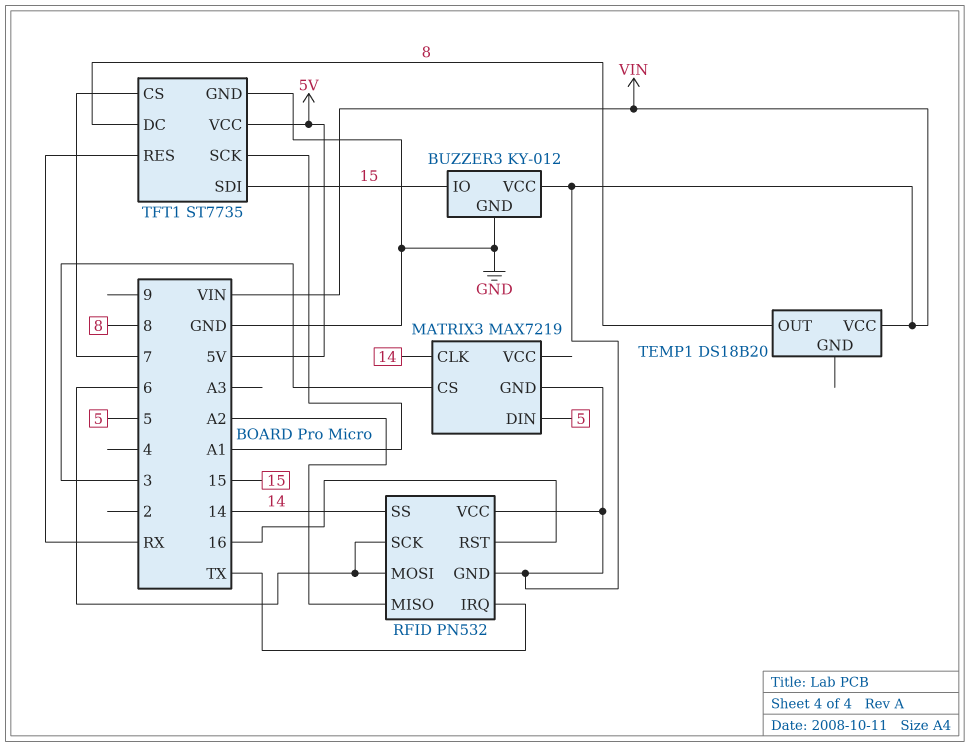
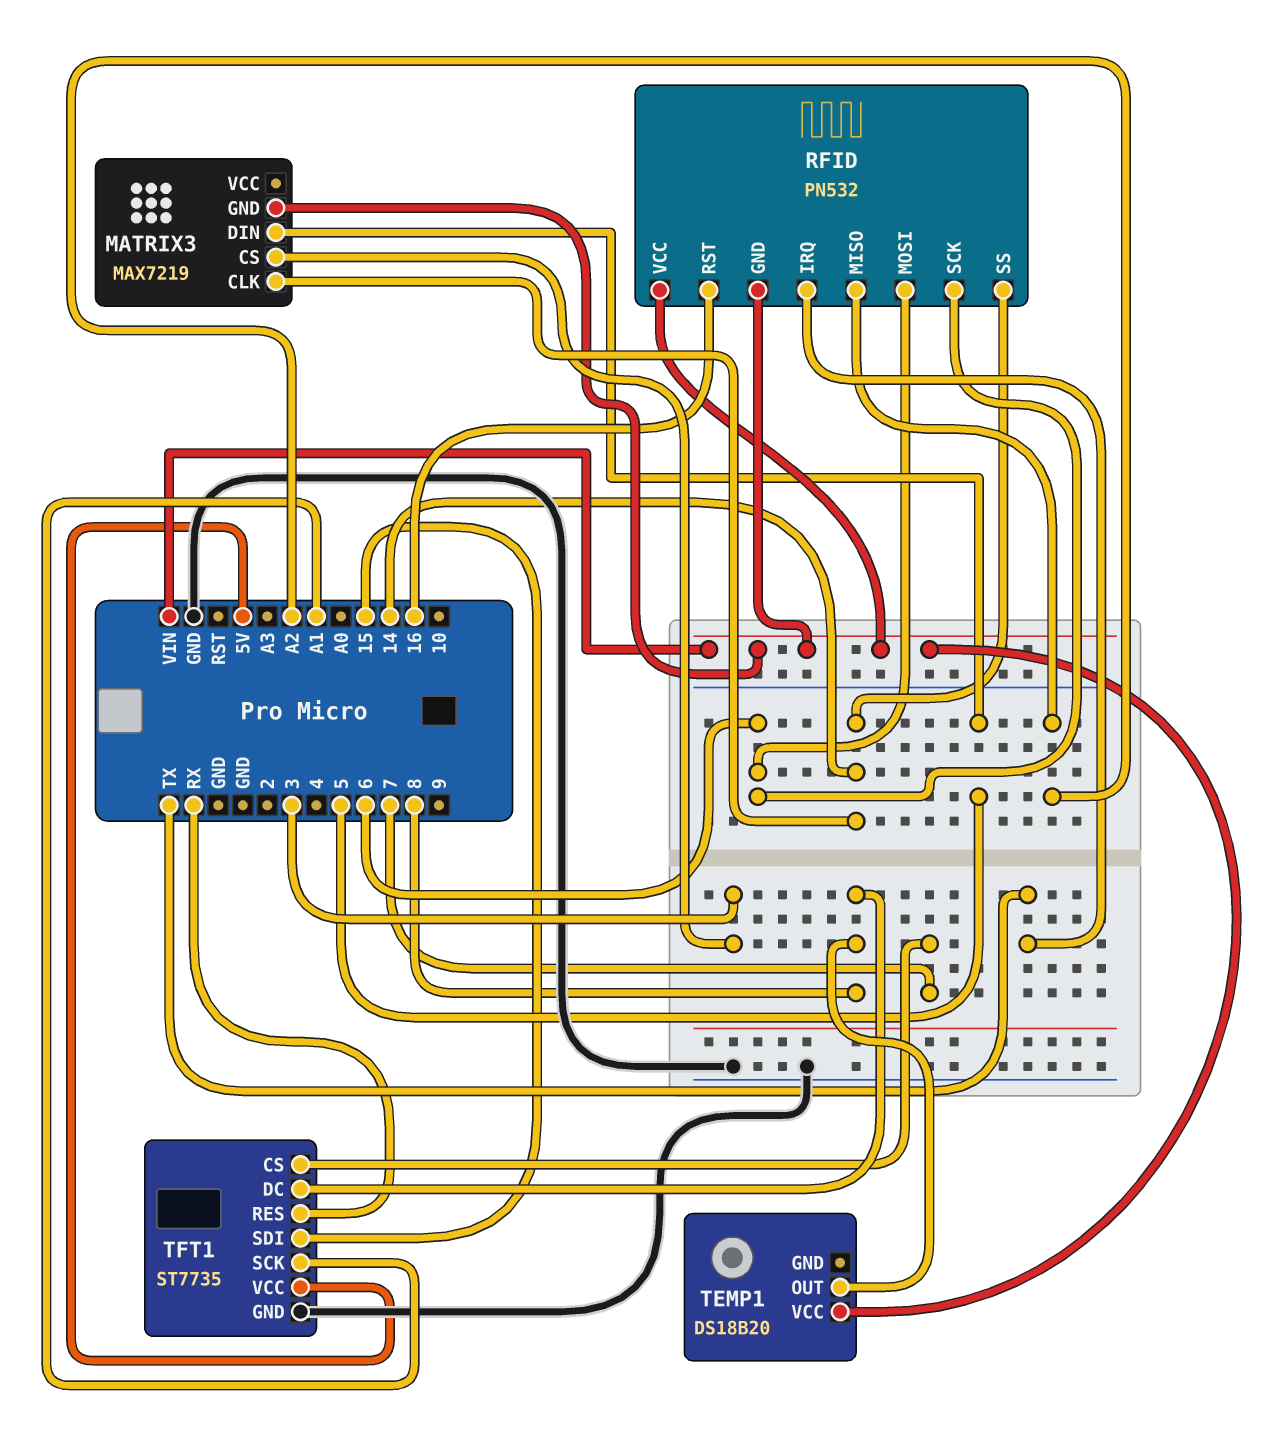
BUZZER3: KY-012 -> none
BUZZER3 pin GND: GND -> none
BUZZER3 pin IO: 15 -> none
BUZZER3 pin VCC: VIN -> none

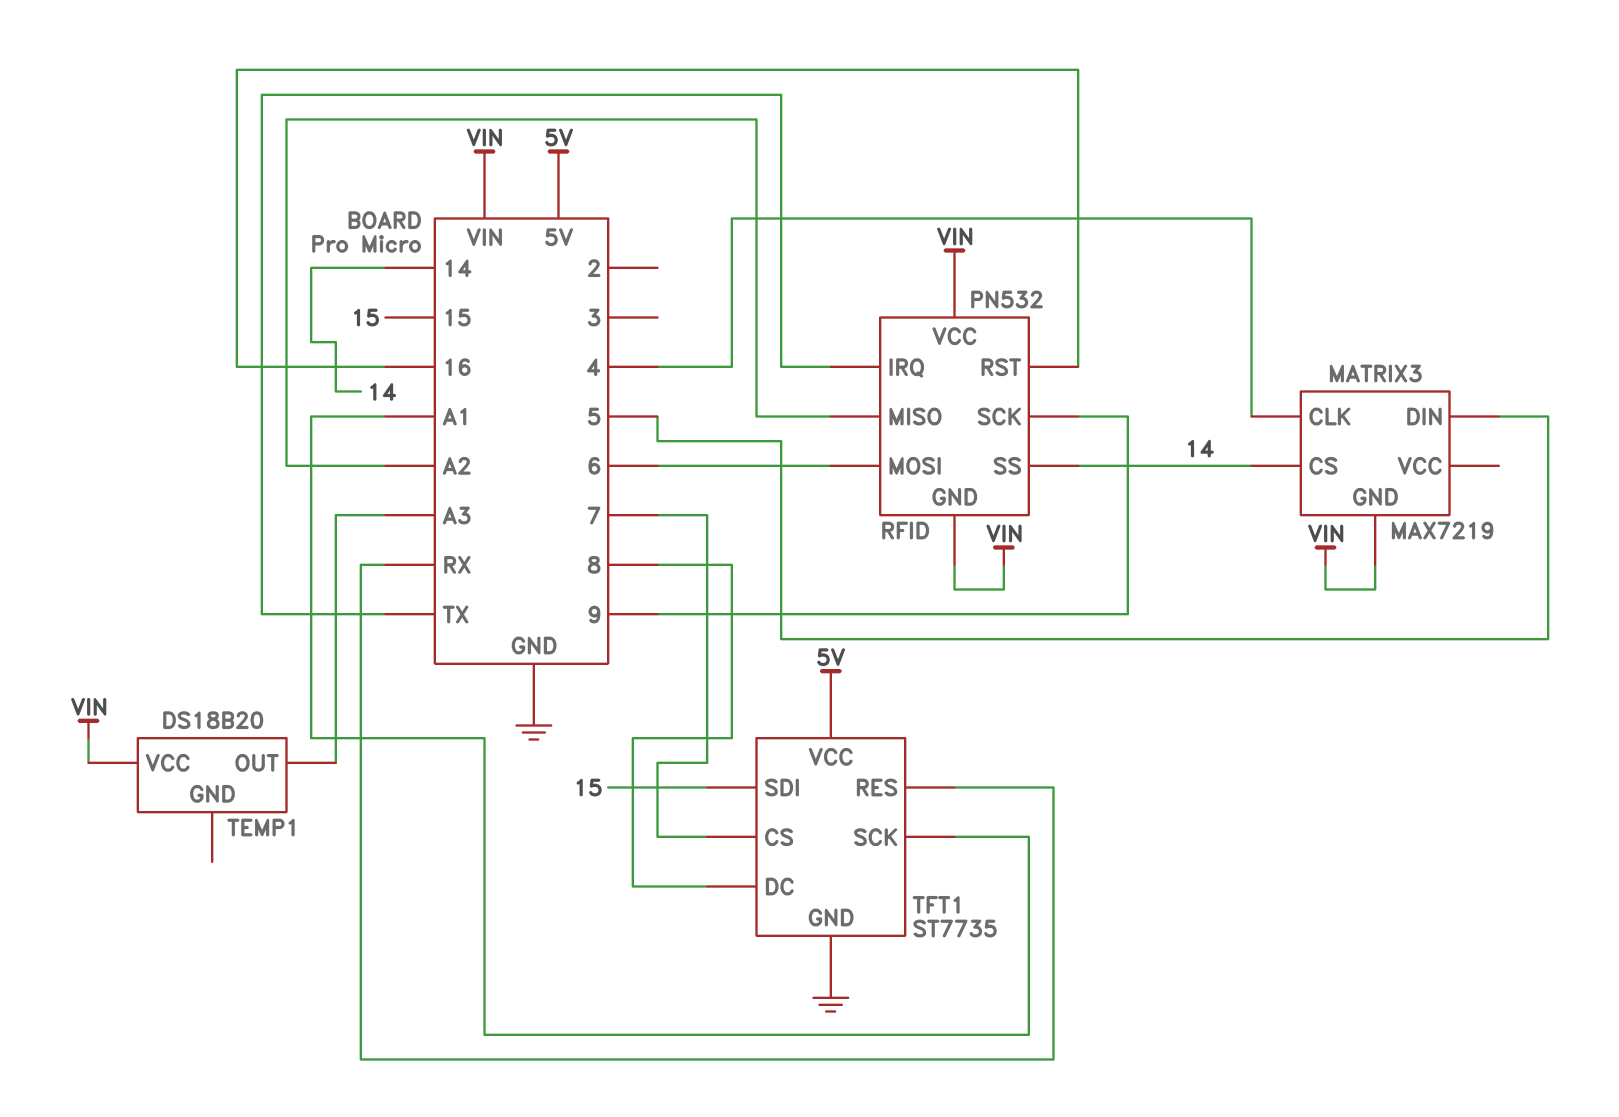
MATRIX3 pin CLK: 14 -> 4
MATRIX3 pin CS: 3 -> 14
RFID pin SCK: 6 -> 9
TEMP1 pin OUT: 8 -> A3

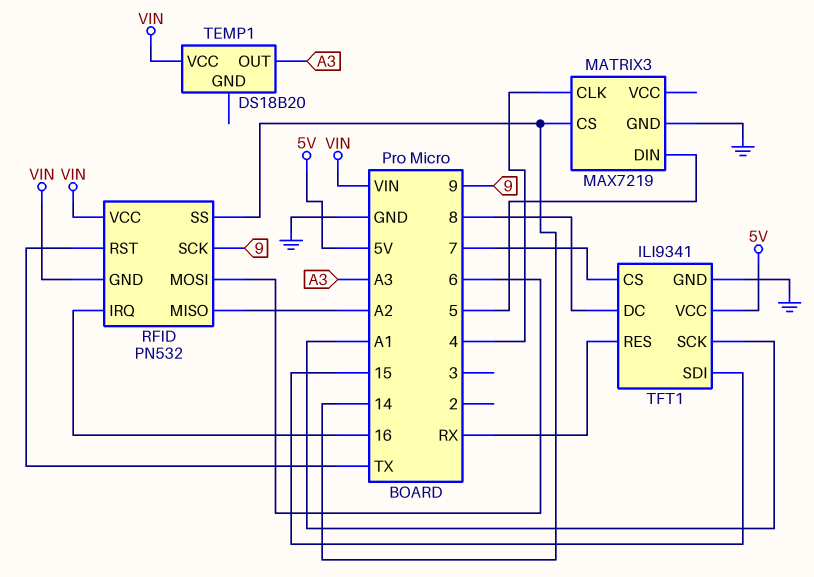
MATRIX3 pin GND: VIN -> GND
RFID pin IRQ: TX -> 16
RFID pin RST: 16 -> TX
TFT1: ST7735 -> ILI9341

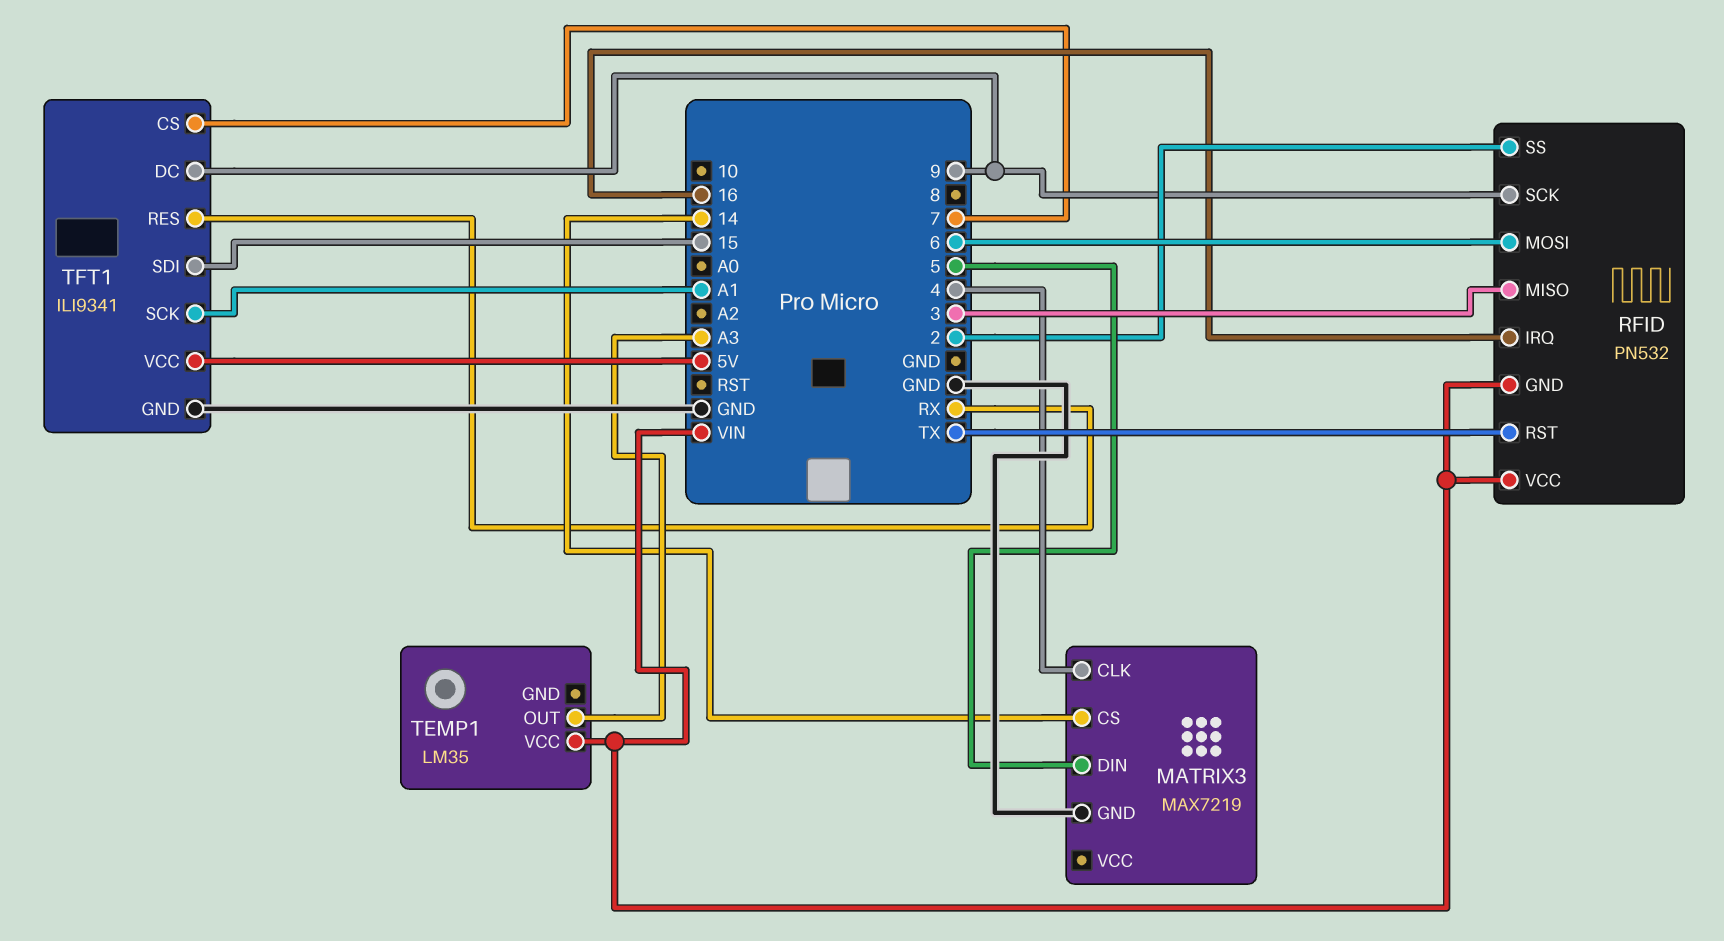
RFID pin MISO: A2 -> 3
RFID pin SS: 14 -> 2
TEMP1: DS18B20 -> LM35
TFT1 pin DC: 8 -> 9

